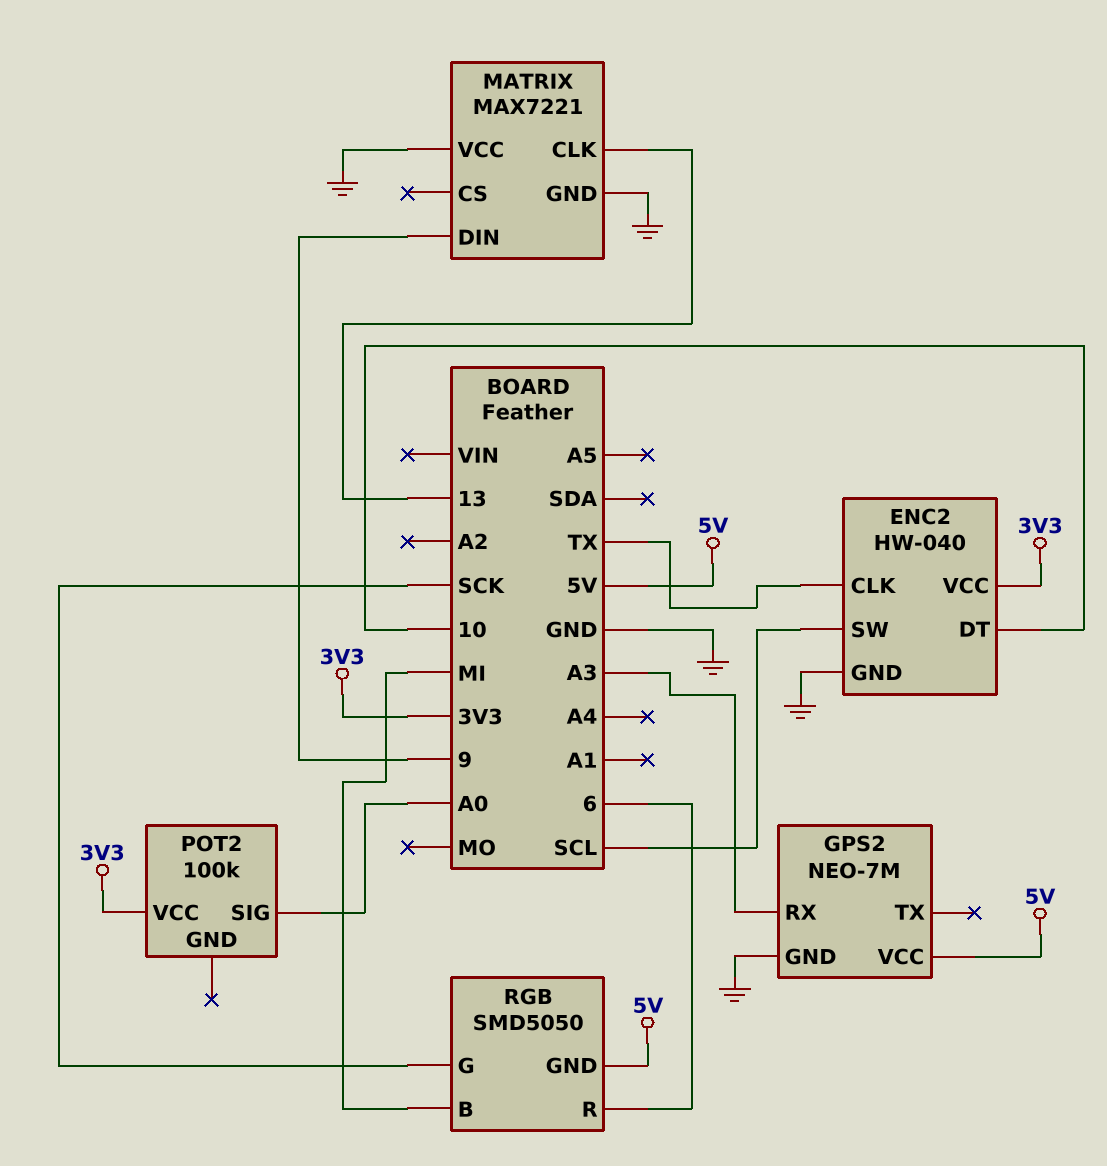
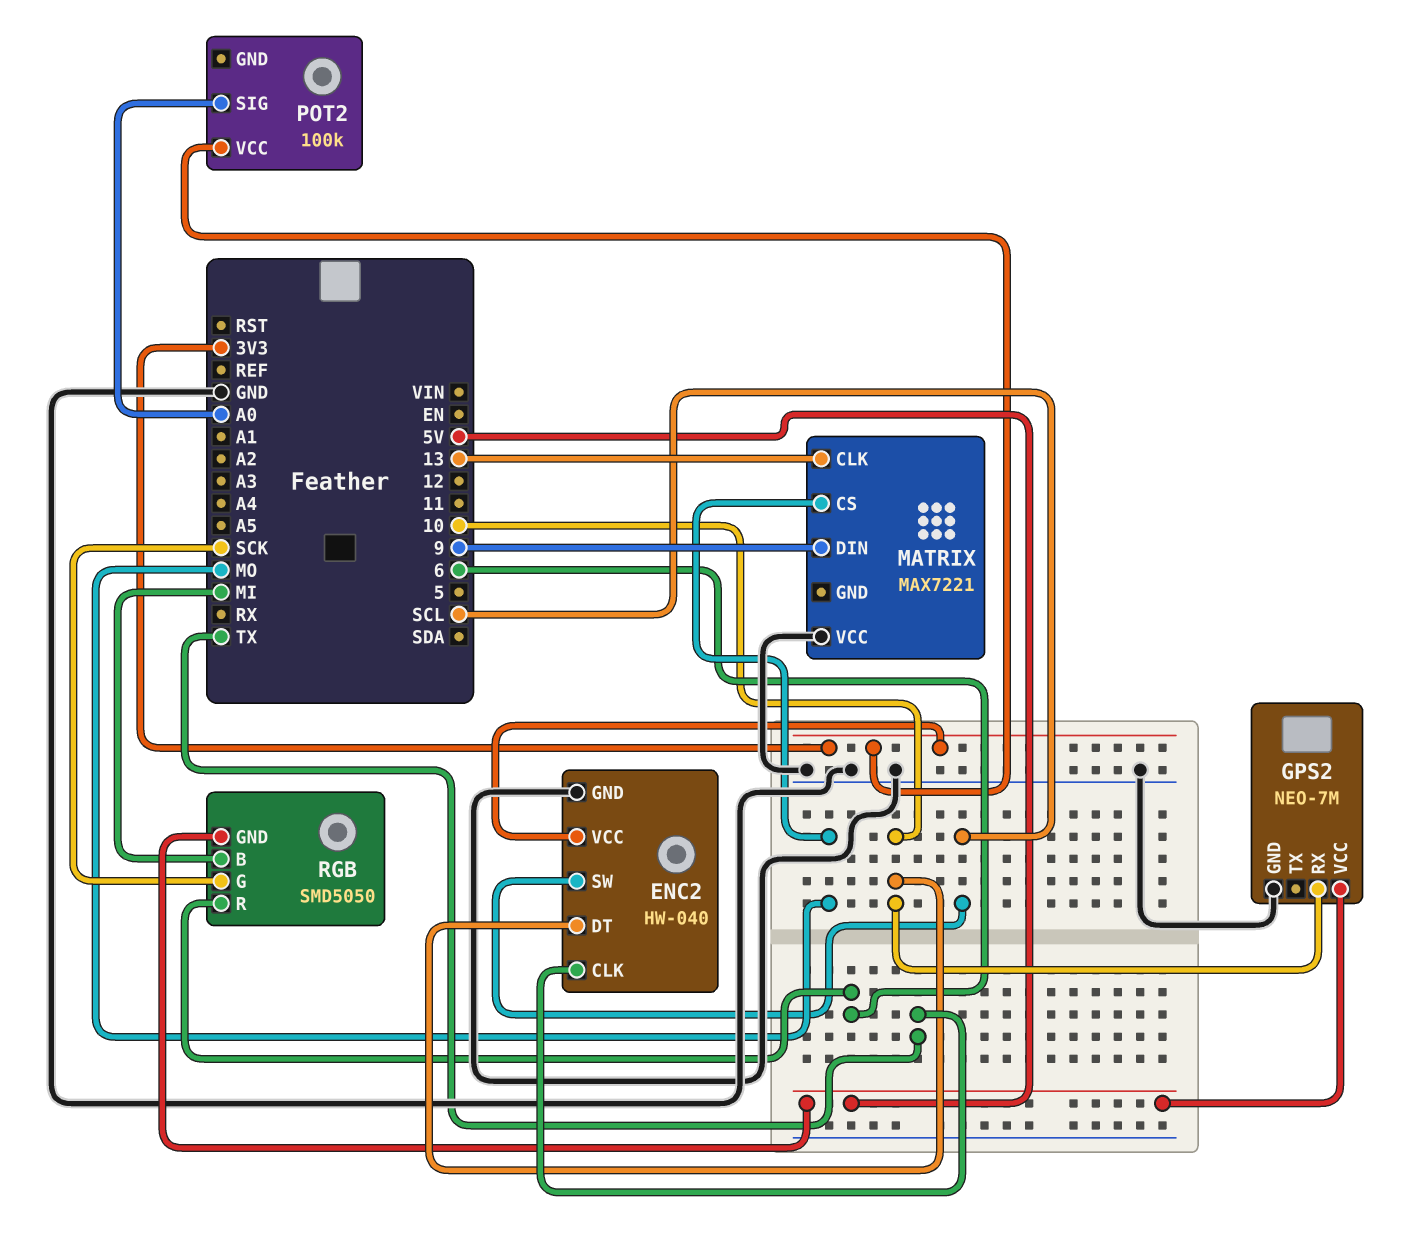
GPS2 pin RX: A3 -> 10
MATRIX pin CS: none -> MO
MATRIX pin GND: GND -> none

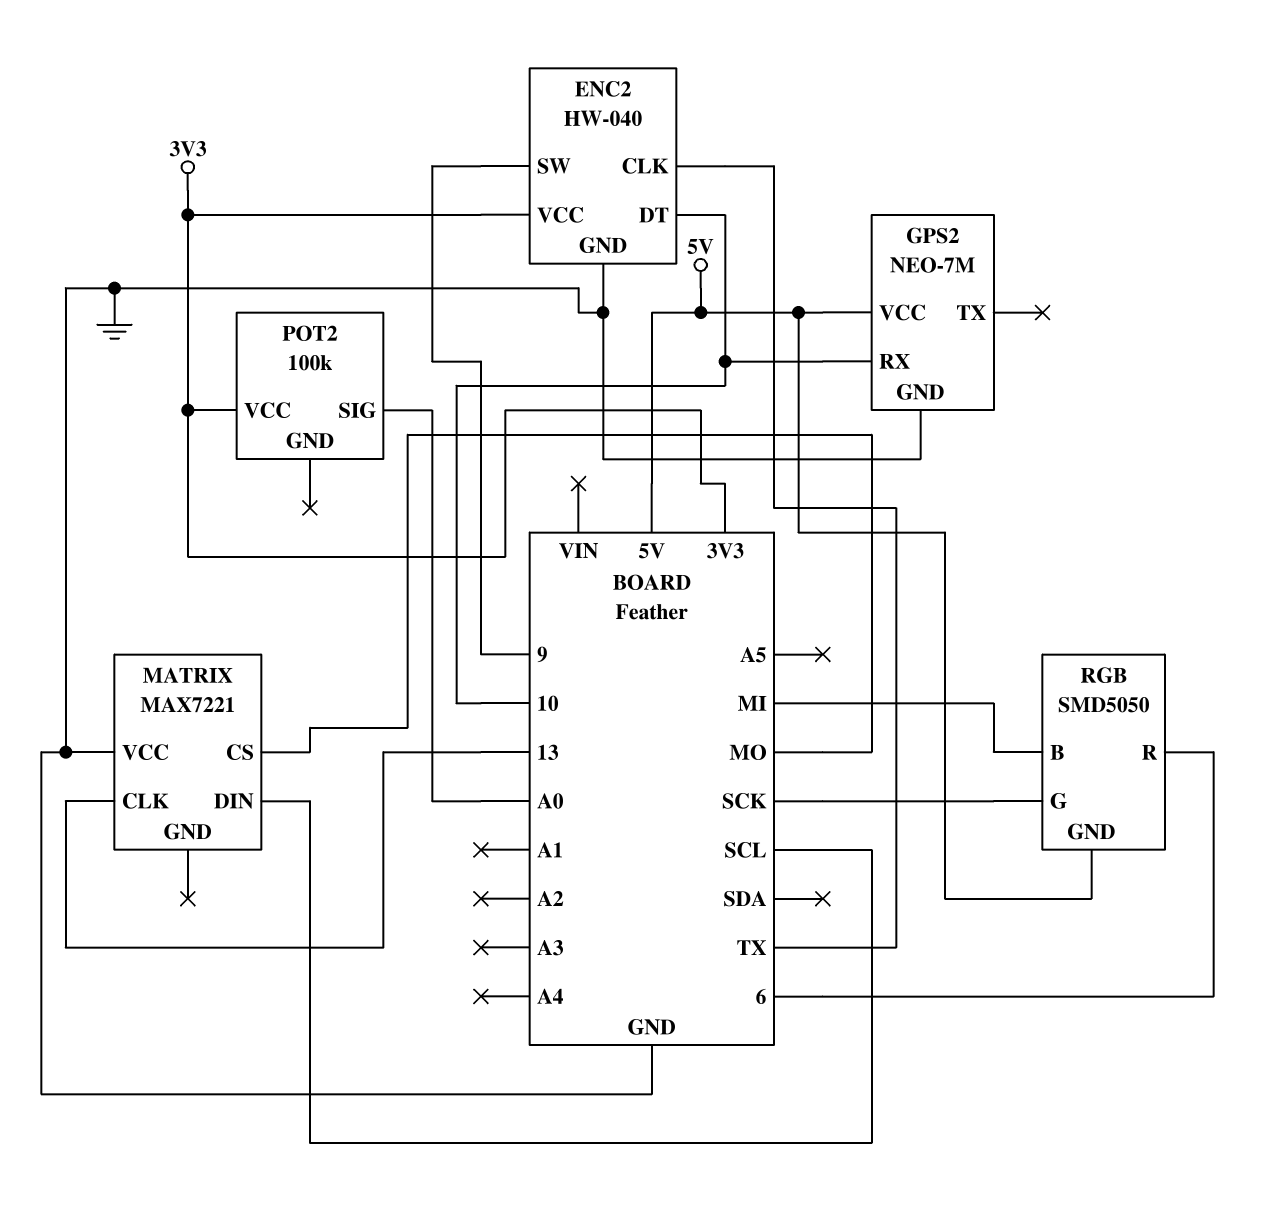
ENC2 pin SW: SCL -> 9
MATRIX pin DIN: 9 -> SCL

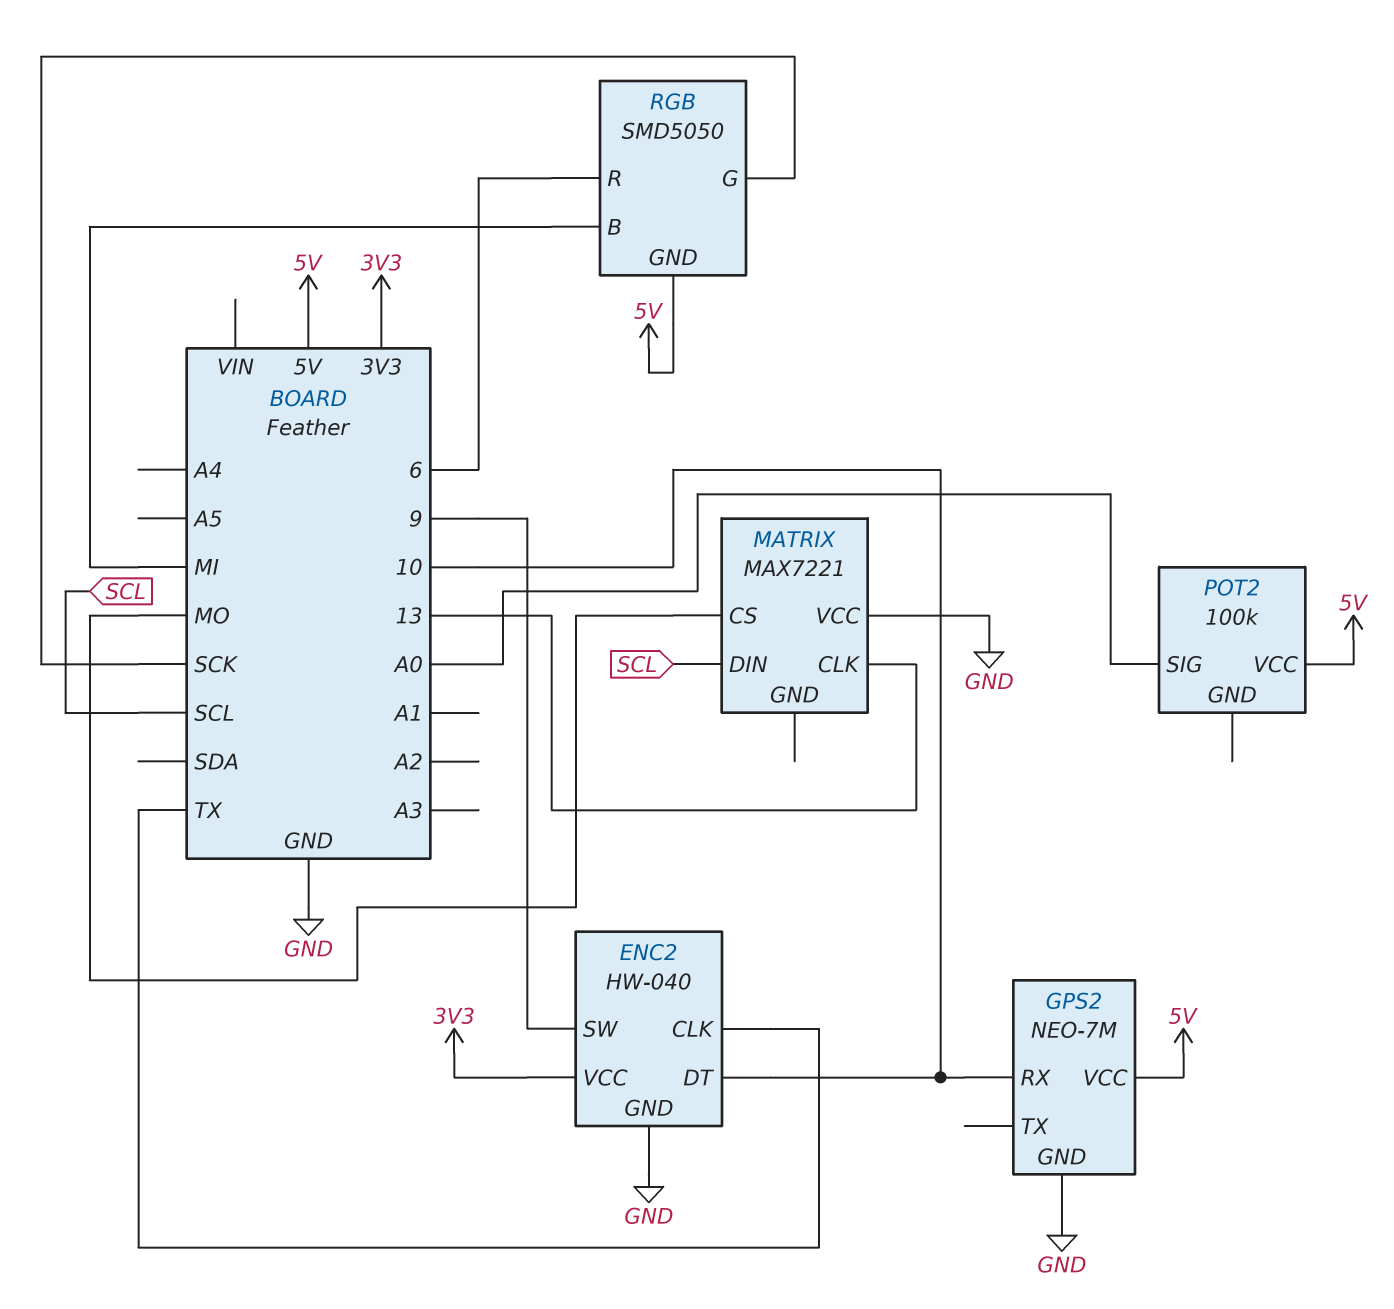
POT2 pin VCC: 3V3 -> 5V

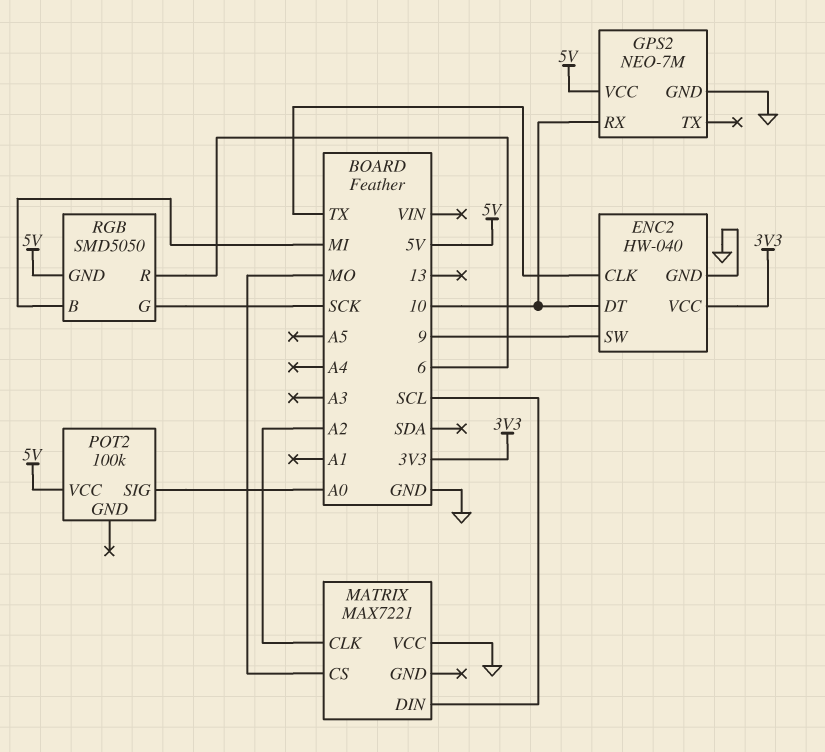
MATRIX pin CLK: 13 -> A2

